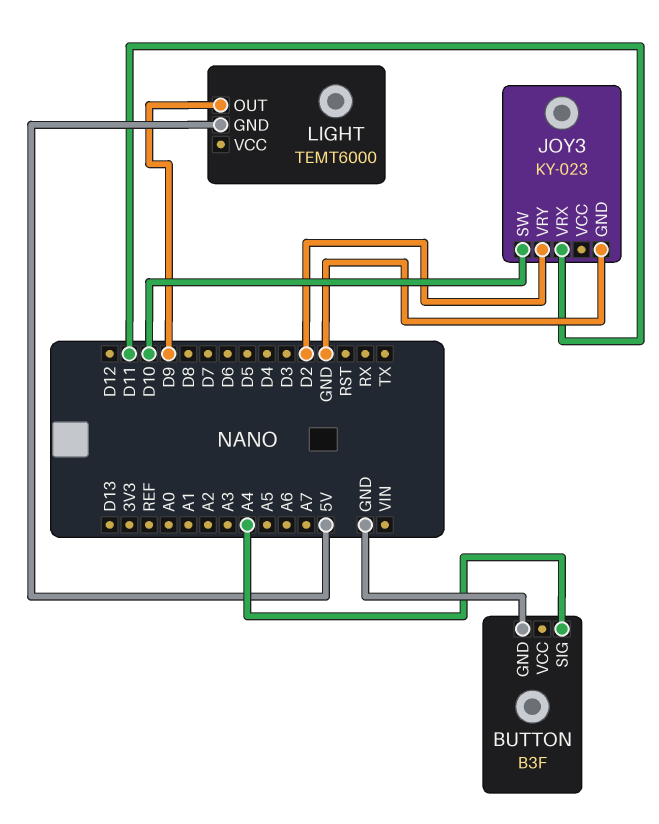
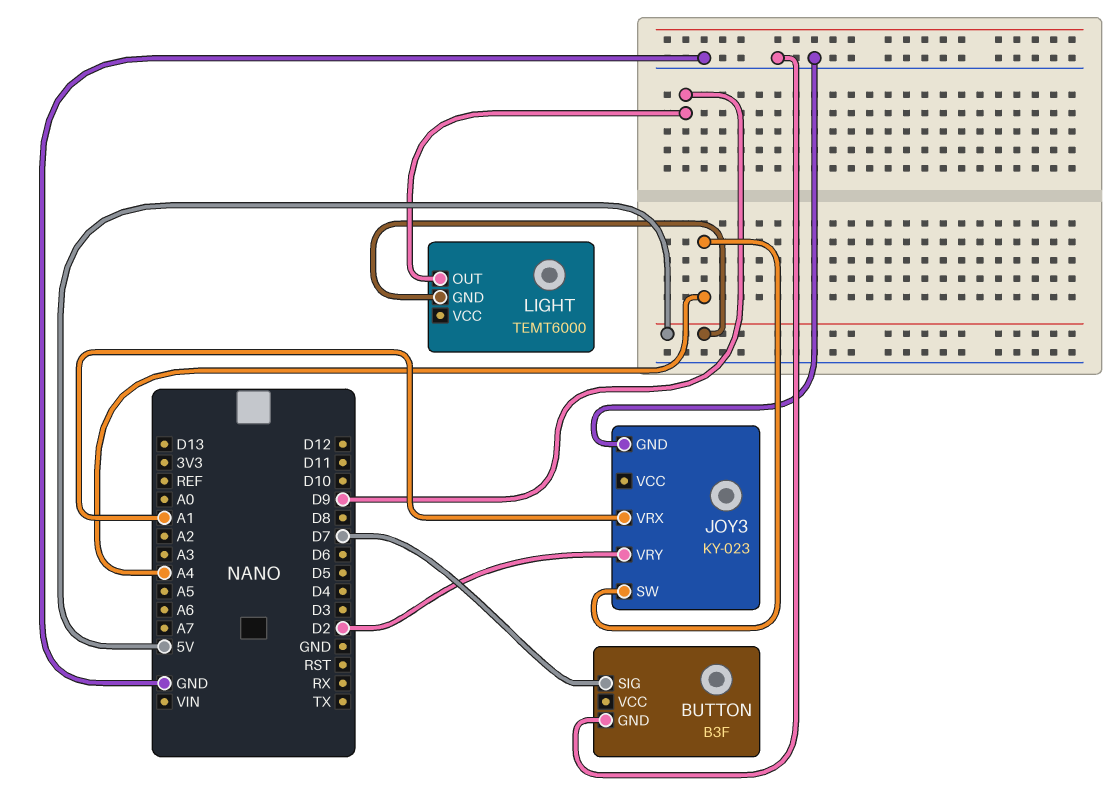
BUTTON pin SIG: A4 -> D7
JOY3 pin SW: D10 -> A4
JOY3 pin VRX: D11 -> A1

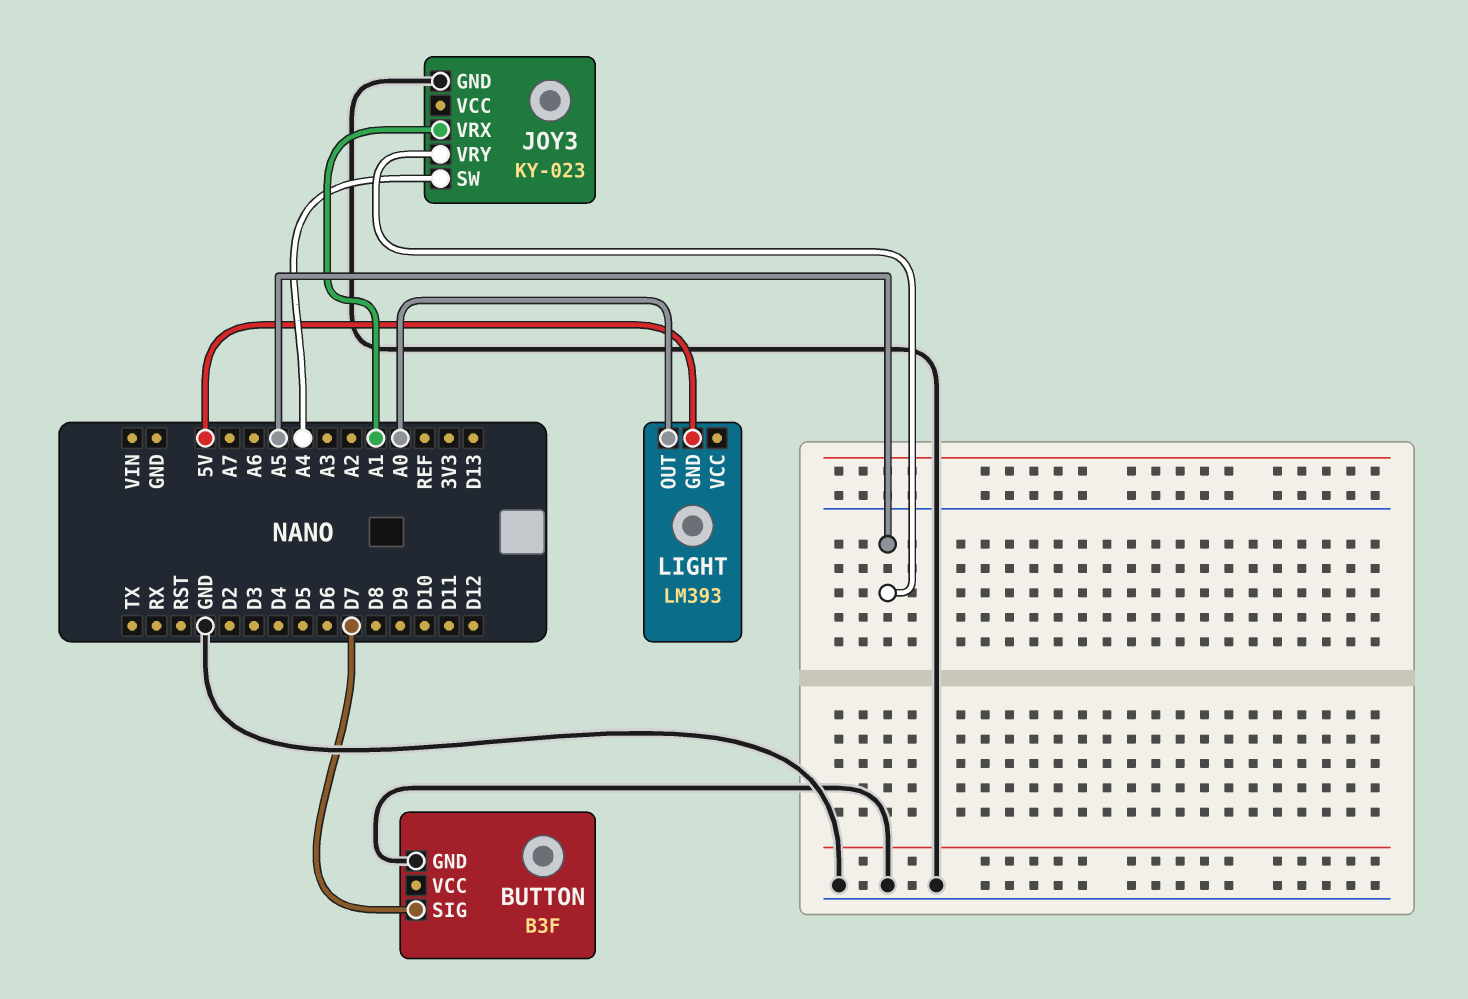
JOY3 pin VRY: D2 -> A5
LIGHT: TEMT6000 -> LM393
LIGHT pin OUT: D9 -> A0

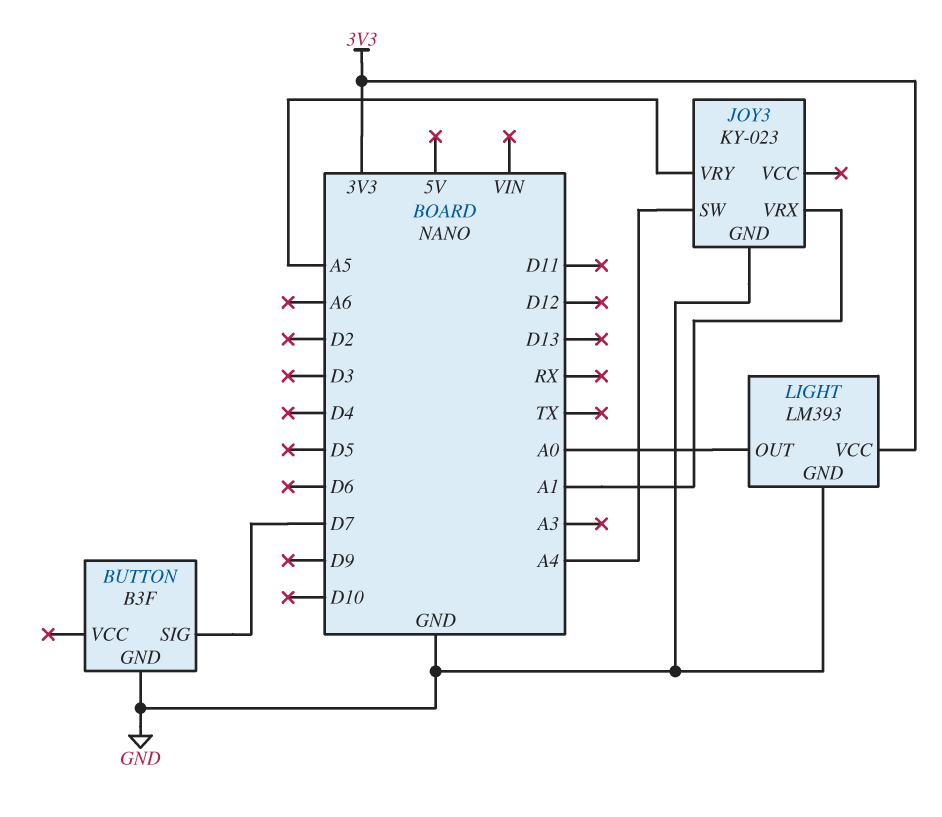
LIGHT pin GND: 5V -> GND
LIGHT pin VCC: none -> 3V3

